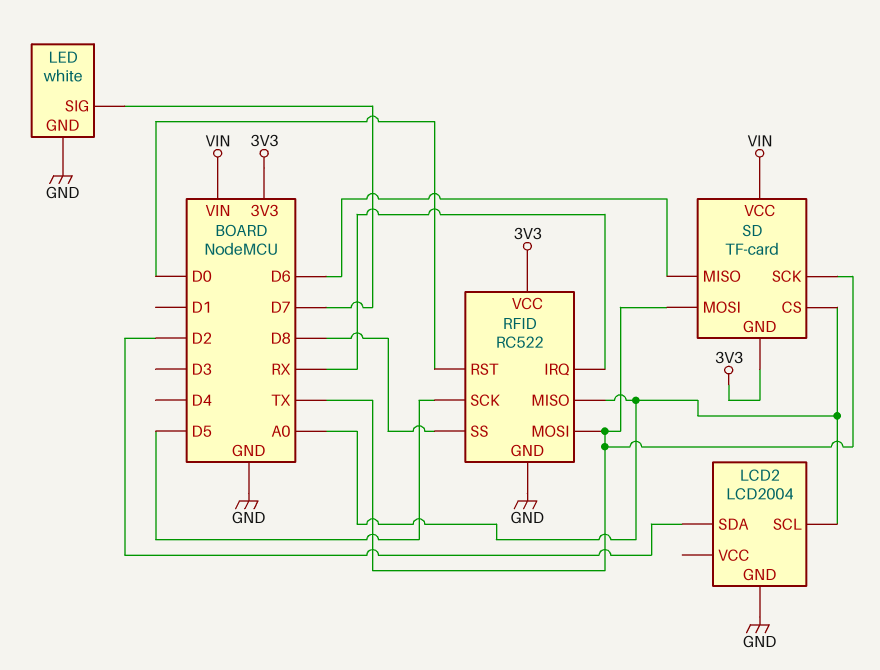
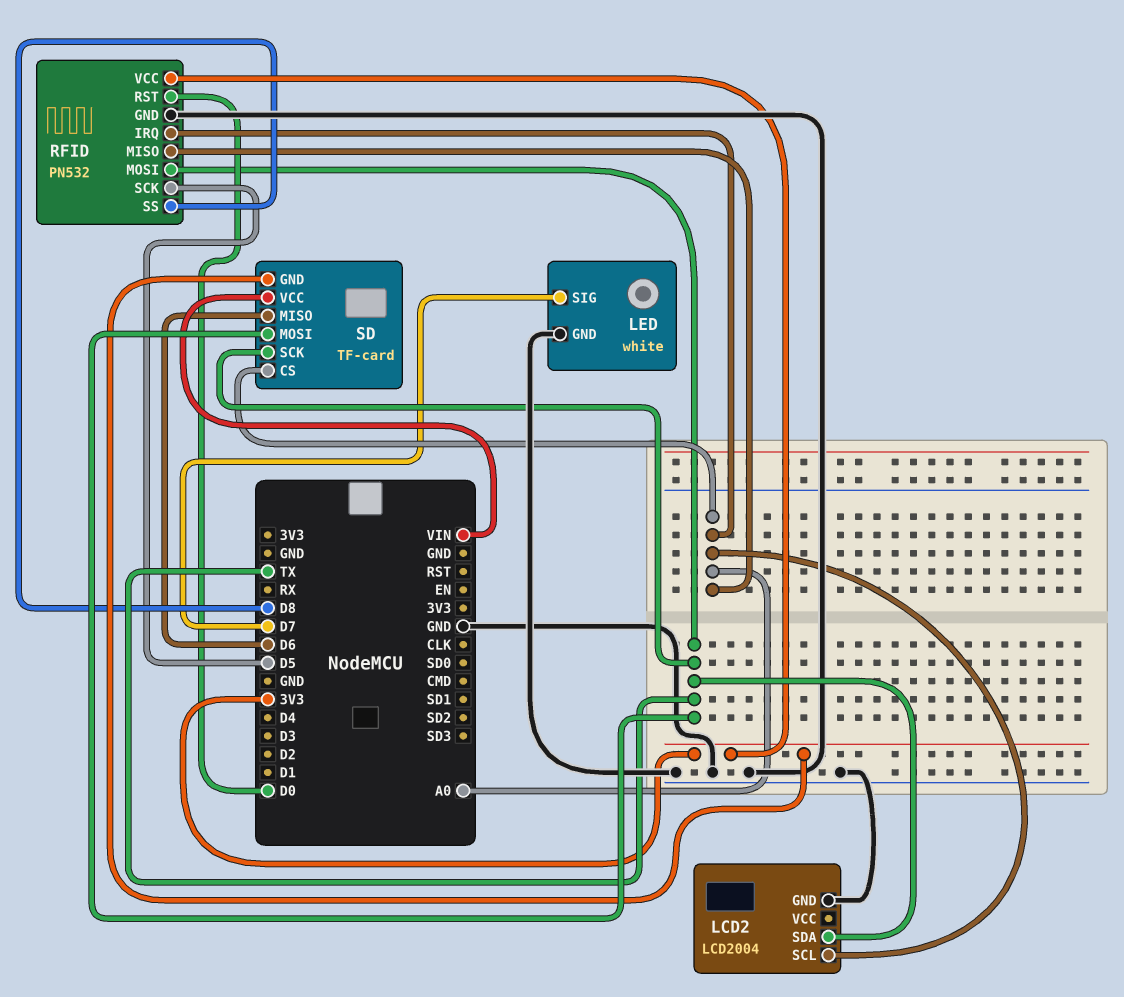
LCD2 pin SDA: D2 -> TX
RFID: RC522 -> PN532
RFID pin IRQ: RX -> A0

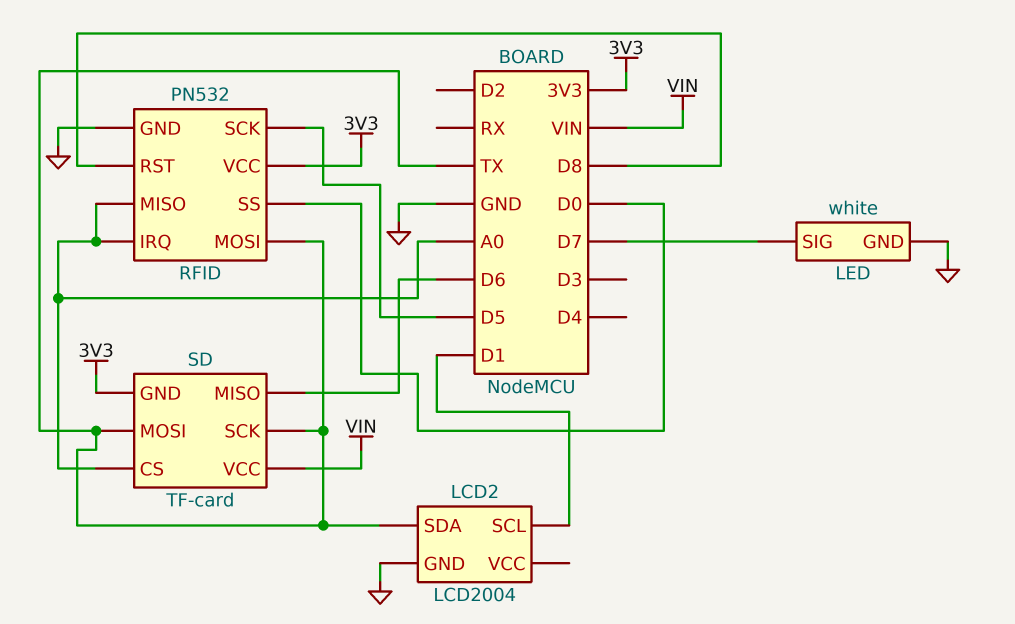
LCD2 pin SCL: A0 -> D1
RFID pin RST: D0 -> D8
RFID pin SS: D8 -> D0

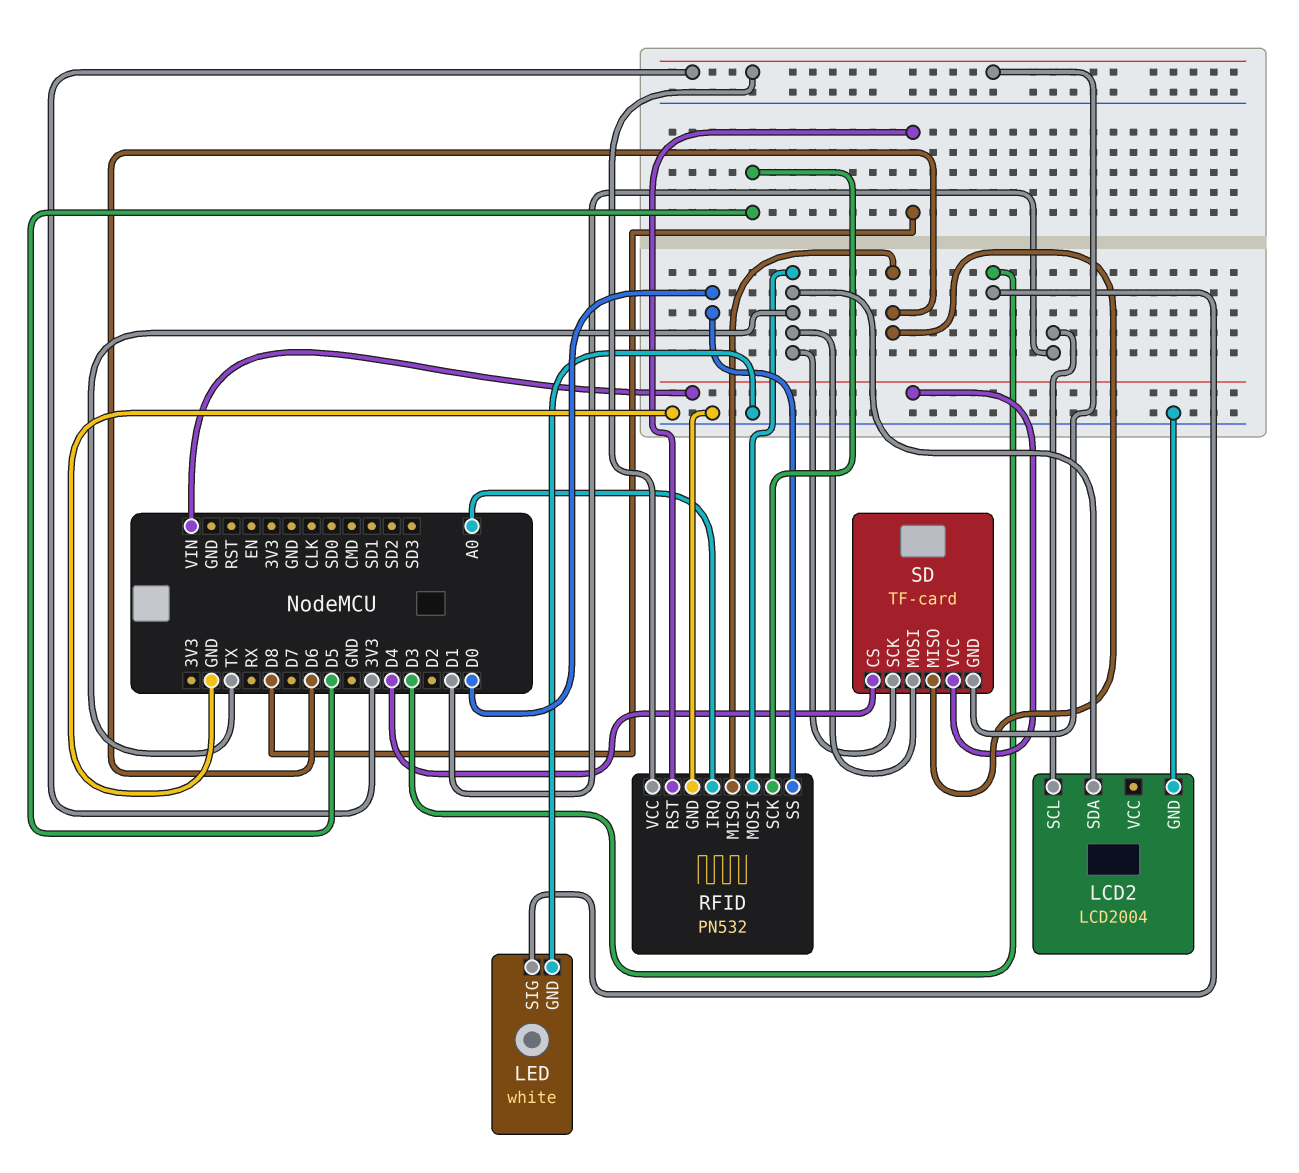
LED pin SIG: D7 -> D3
RFID pin MISO: A0 -> D6
SD pin CS: A0 -> D4

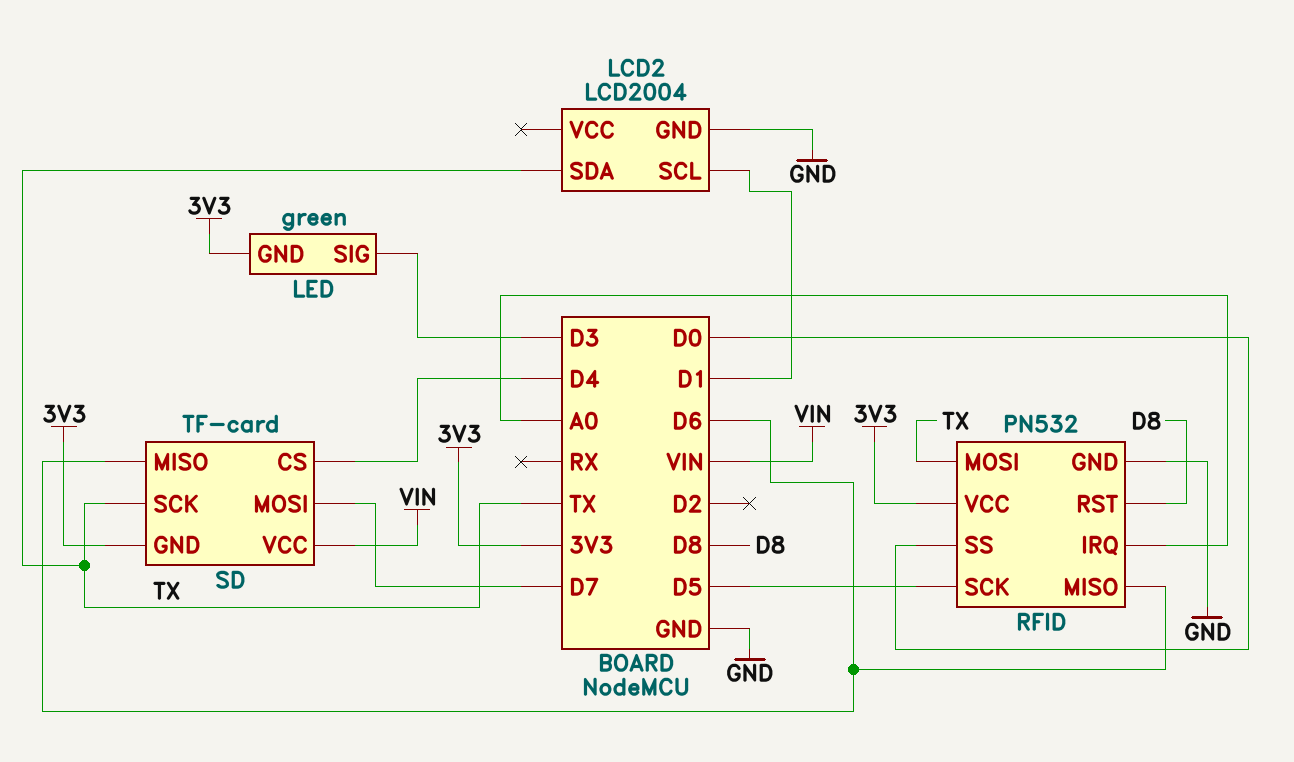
LED: white -> green
LED pin GND: GND -> 3V3
SD pin MOSI: TX -> D7

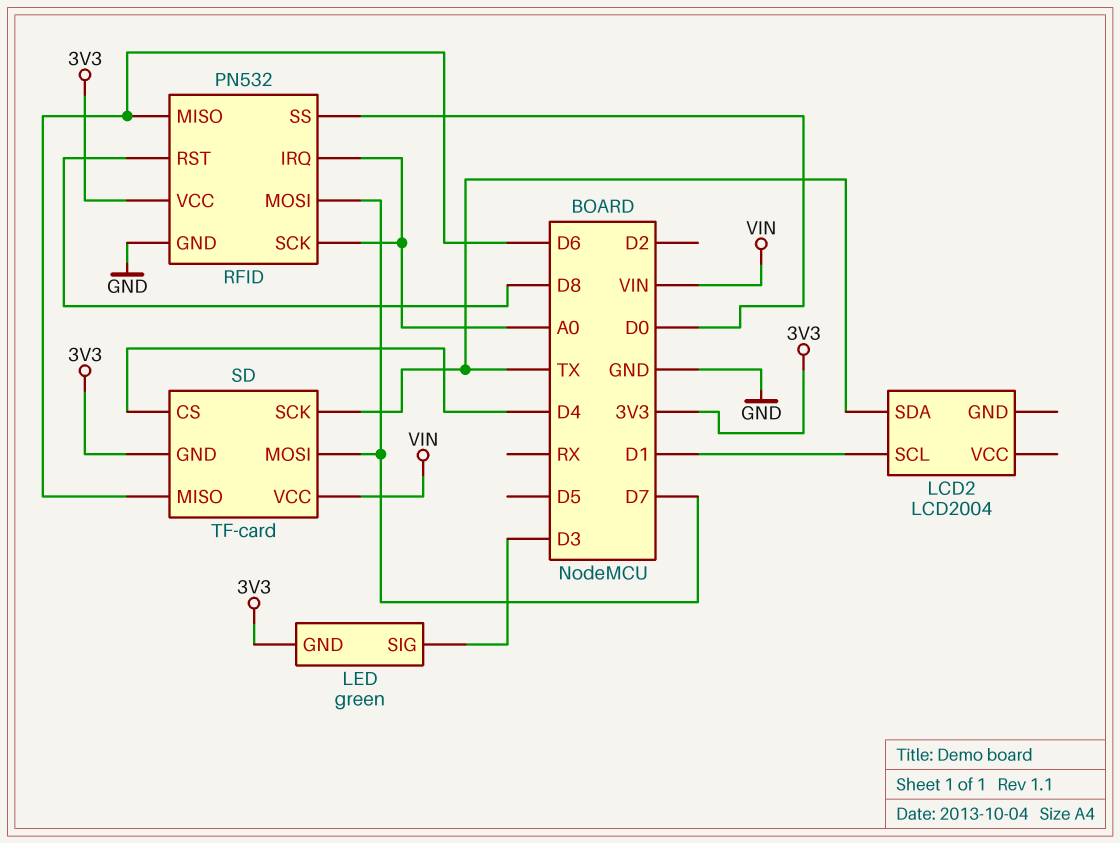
LCD2 pin GND: GND -> none
RFID pin MOSI: TX -> D7
RFID pin SCK: D5 -> A0

